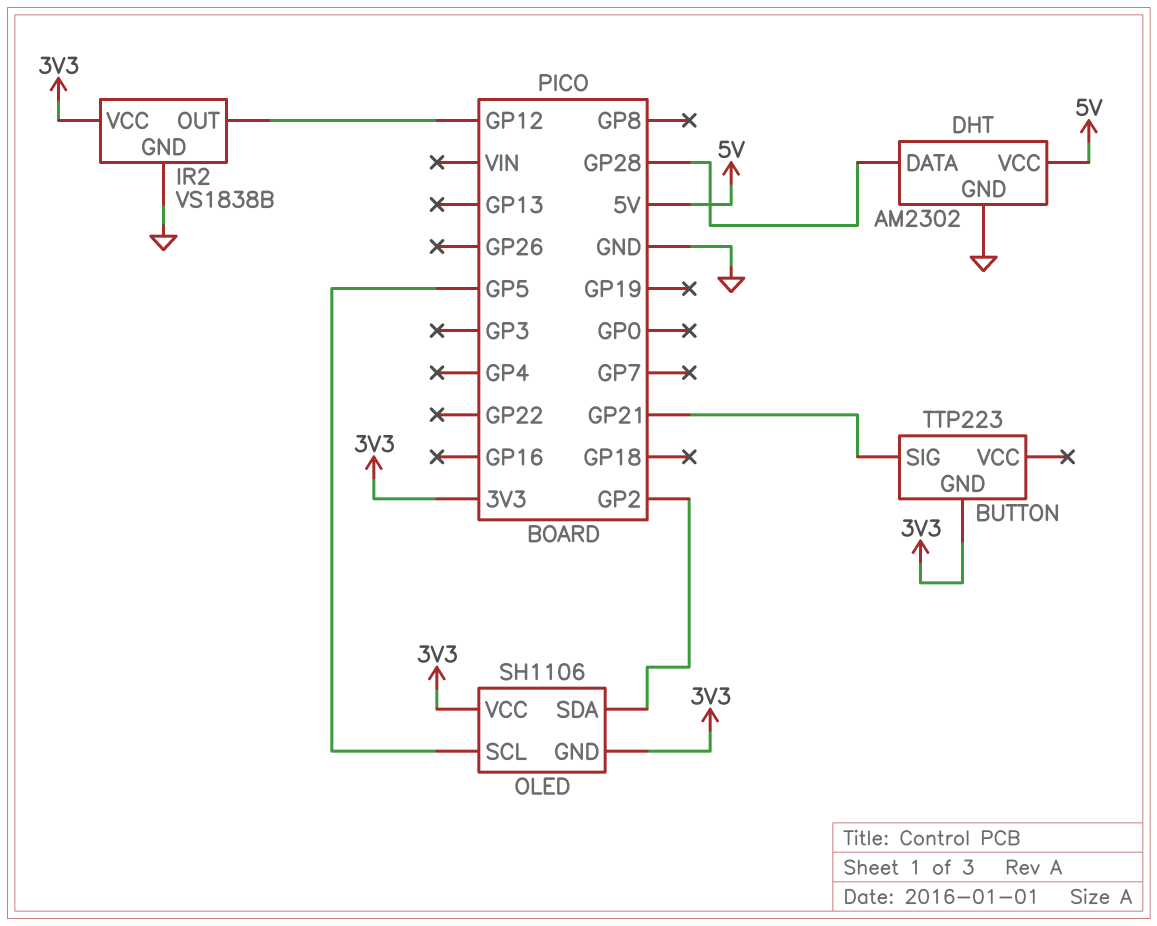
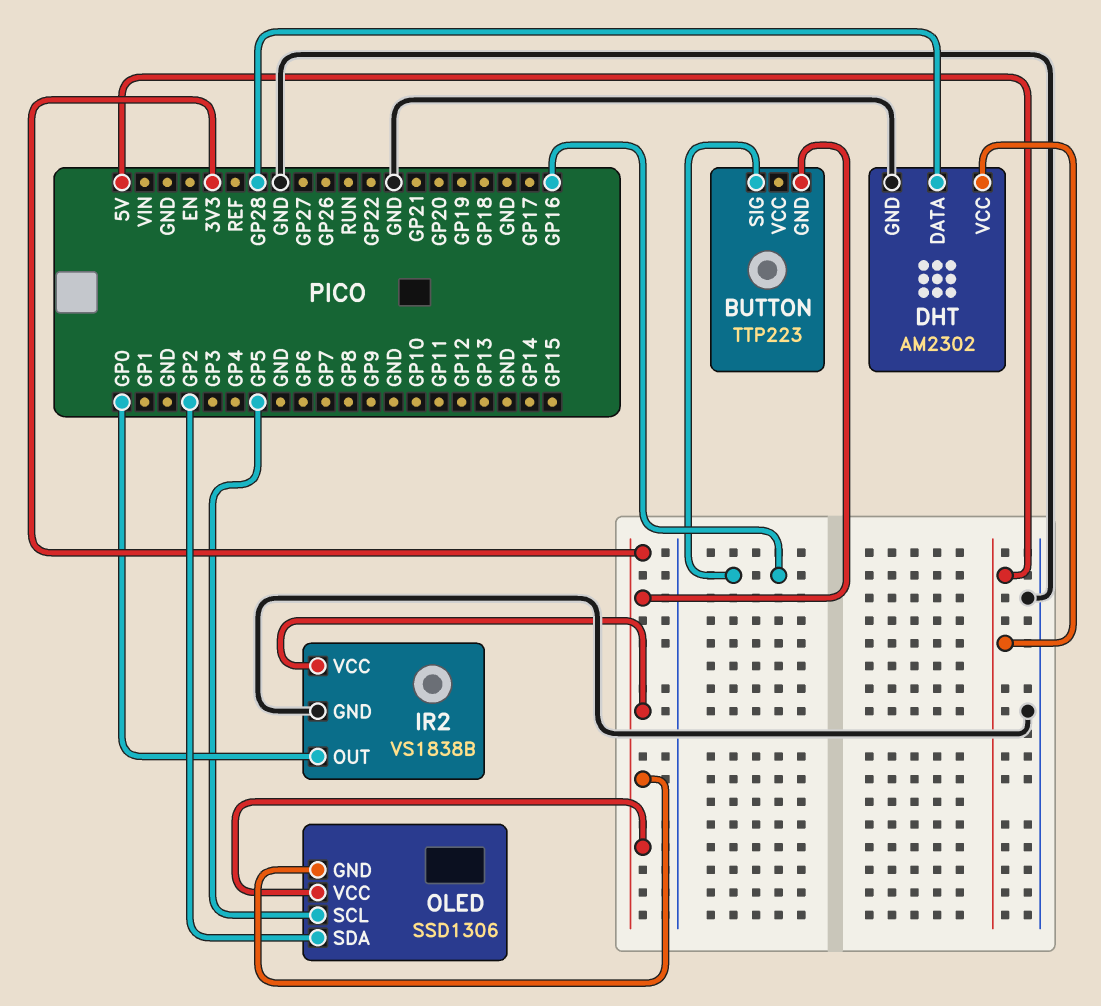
BUTTON pin SIG: GP21 -> GP16
IR2 pin OUT: GP12 -> GP0
OLED: SH1106 -> SSD1306

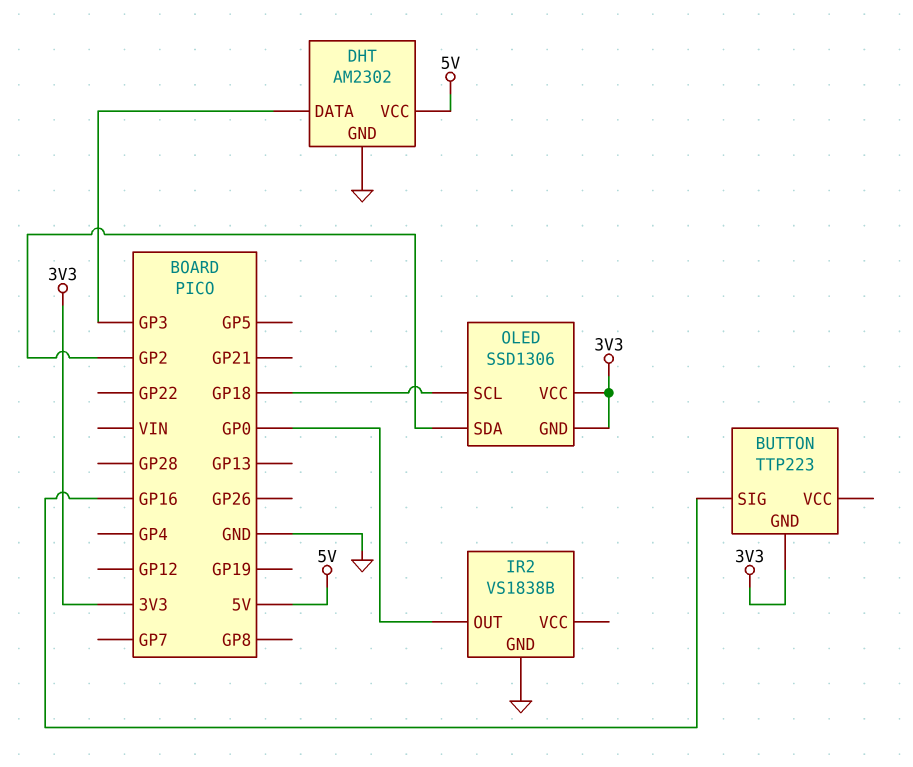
DHT pin DATA: GP28 -> GP3
IR2 pin VCC: 3V3 -> none
OLED pin SCL: GP5 -> GP18

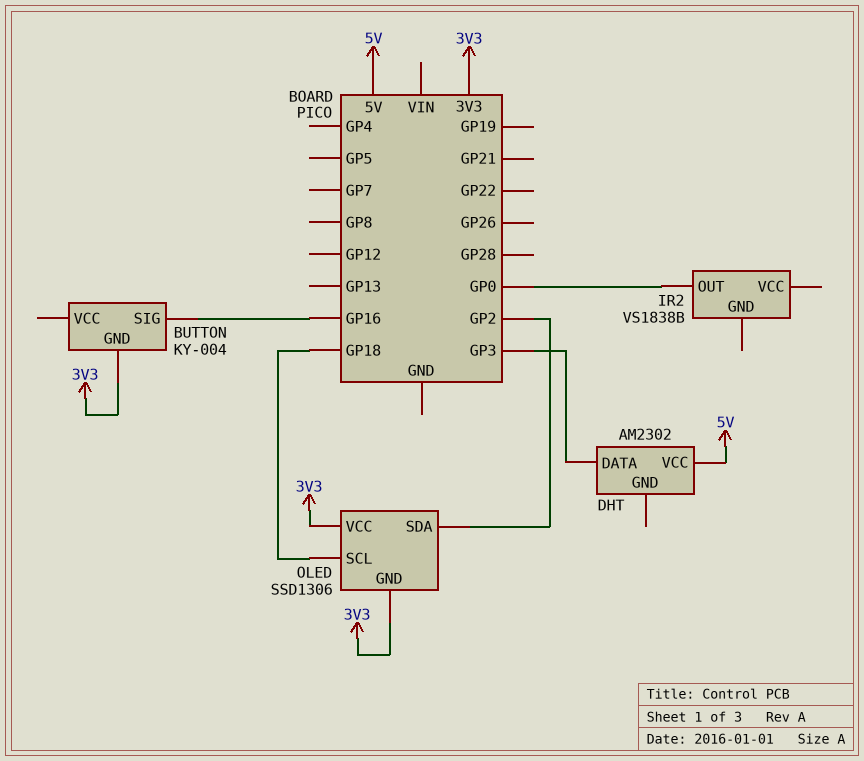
BUTTON: TTP223 -> KY-004
DHT pin GND: GND -> none
IR2 pin GND: GND -> none

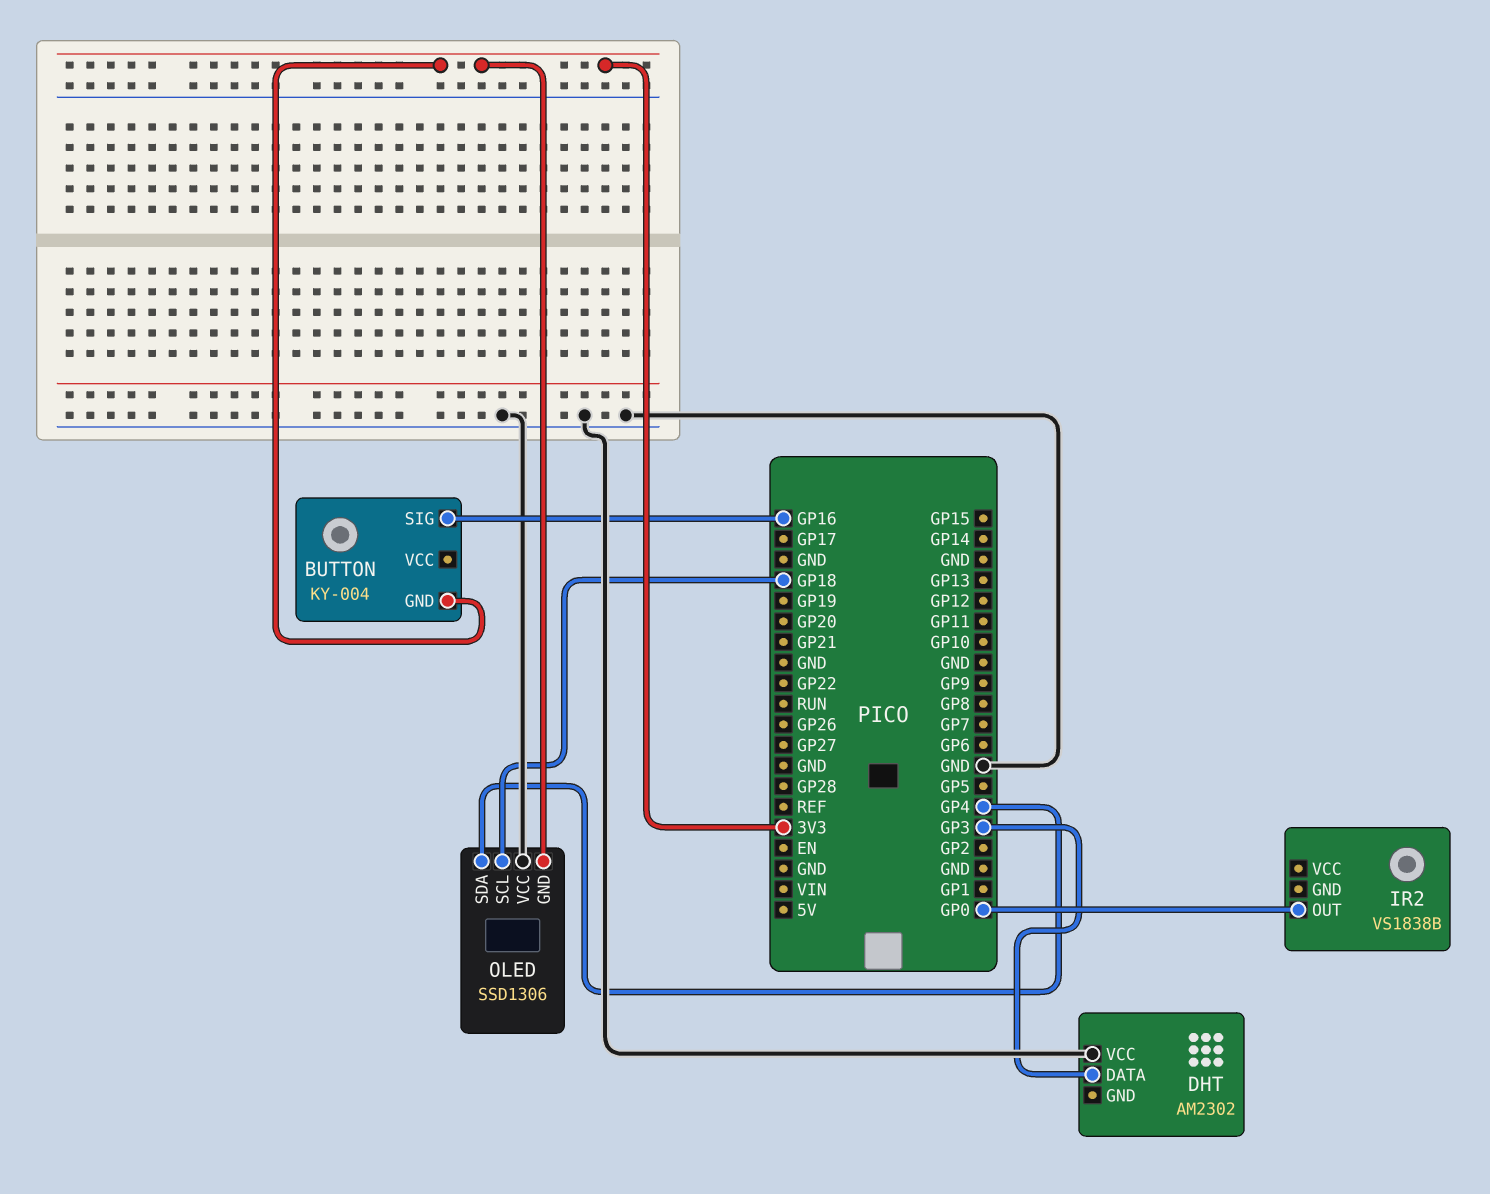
DHT pin VCC: 5V -> GND
OLED pin SDA: GP2 -> GP4
OLED pin VCC: 3V3 -> GND

